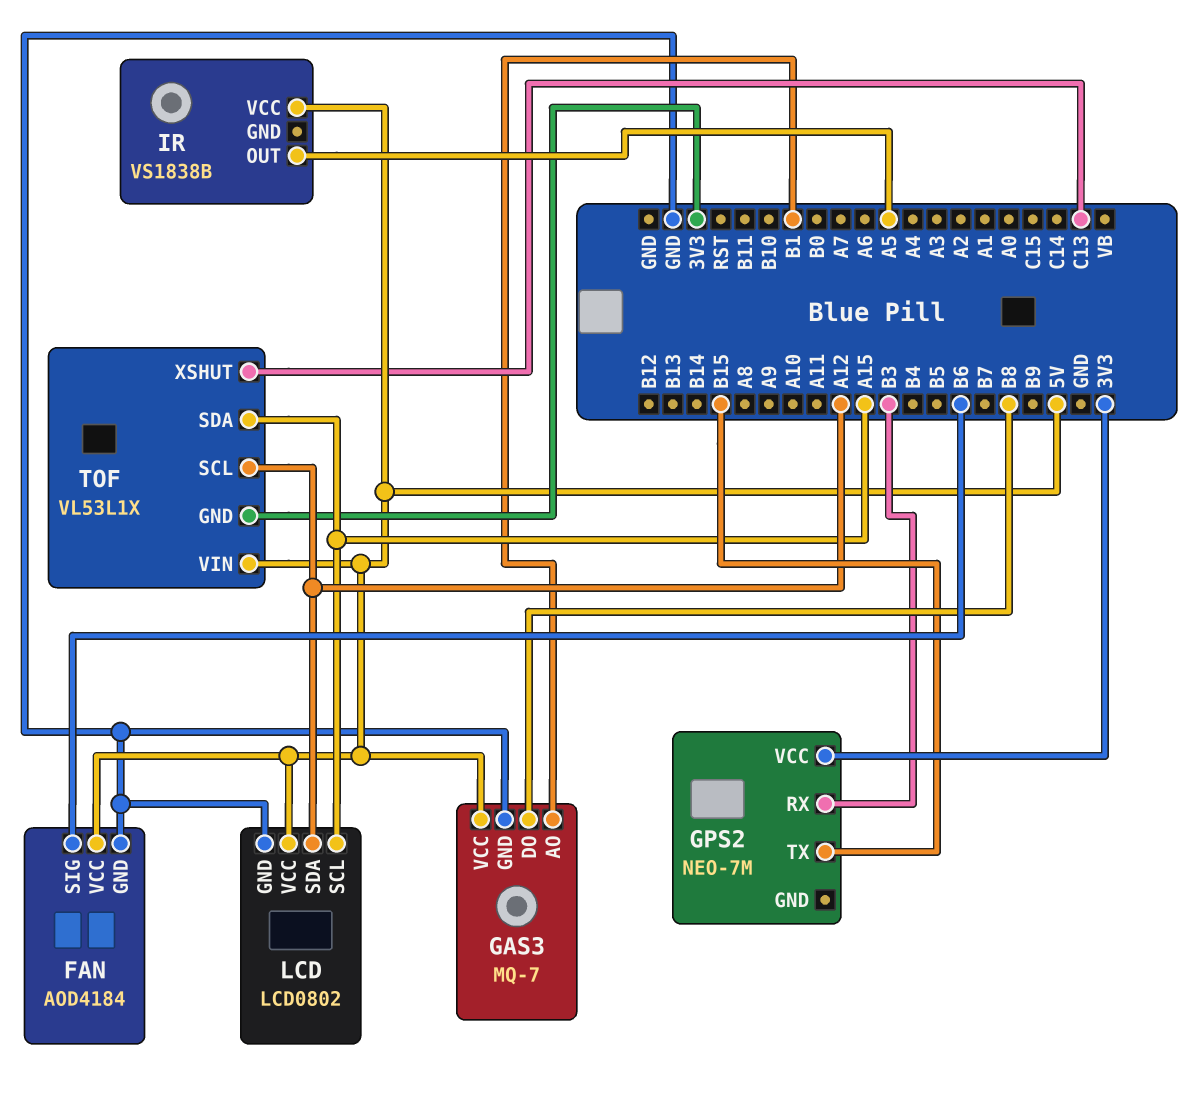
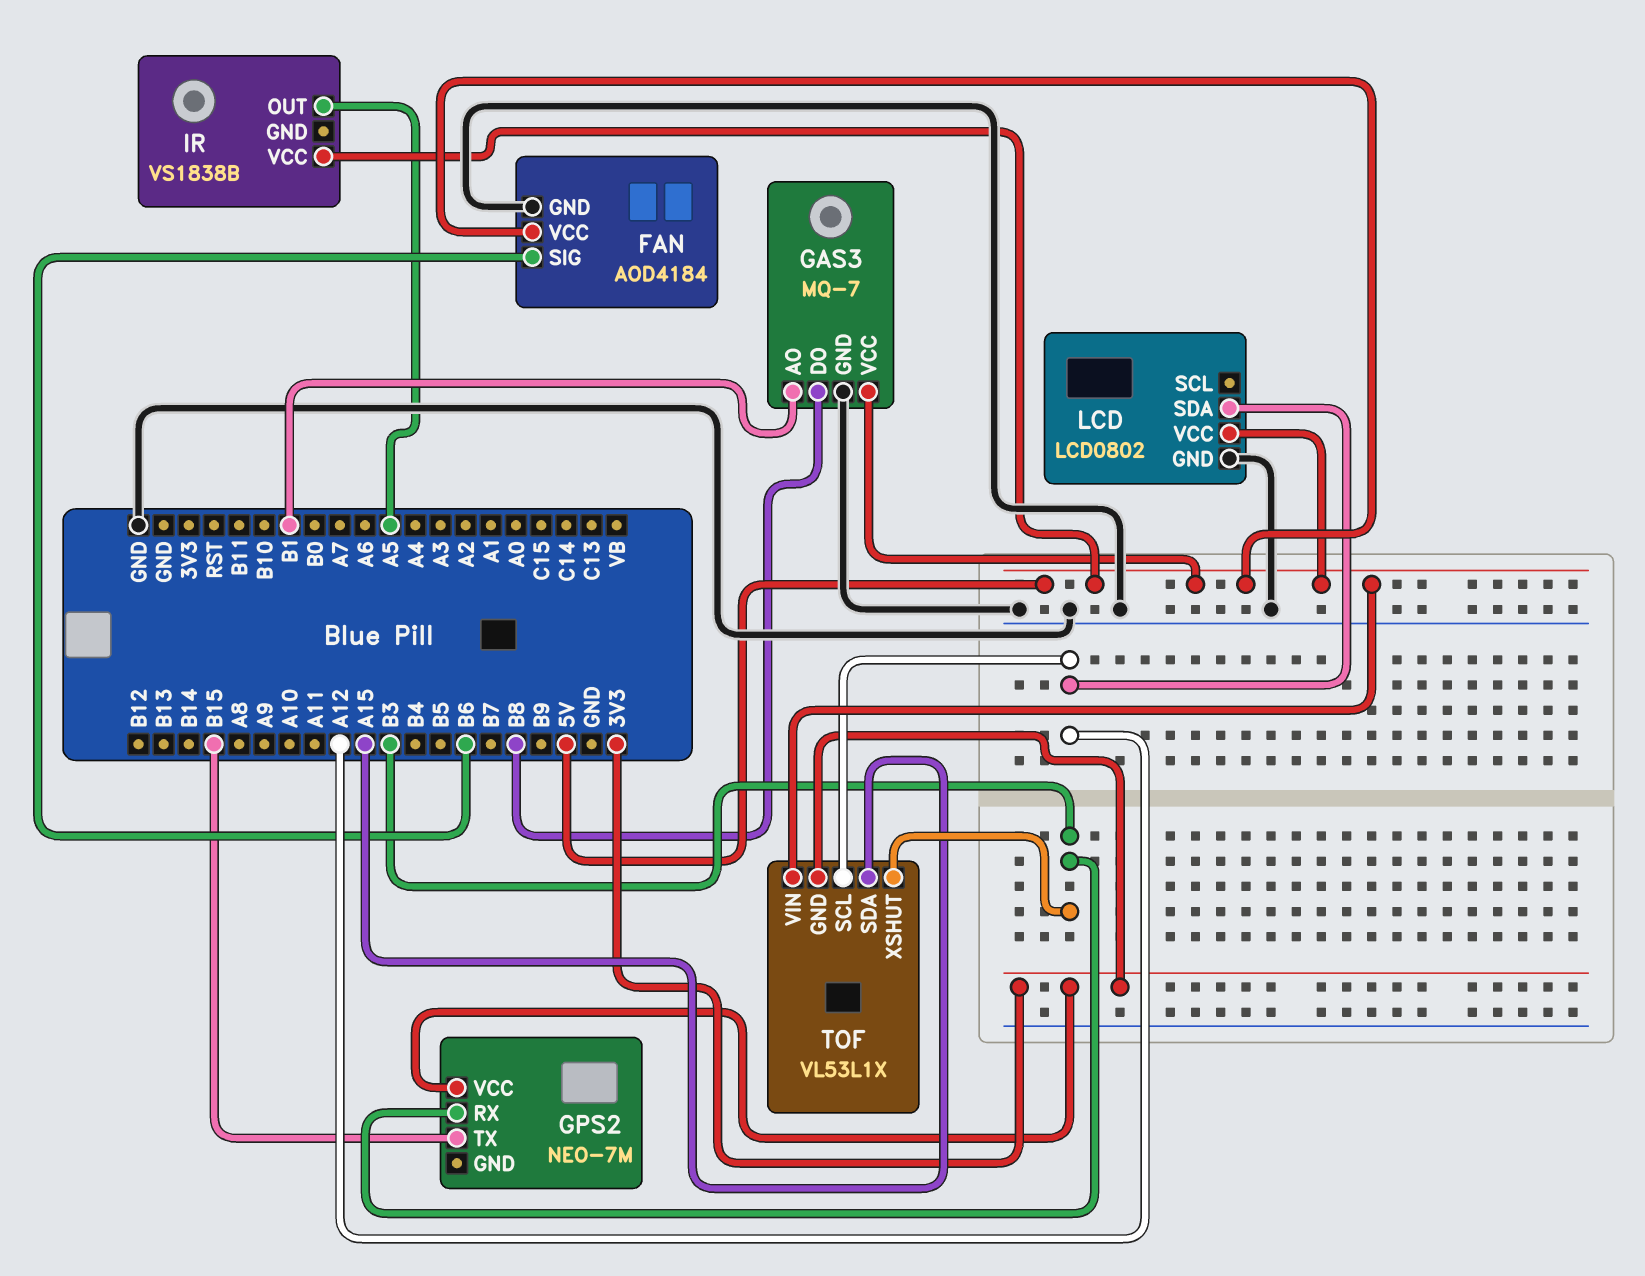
LCD pin SCL: A15 -> none
TOF pin XSHUT: C13 -> B3

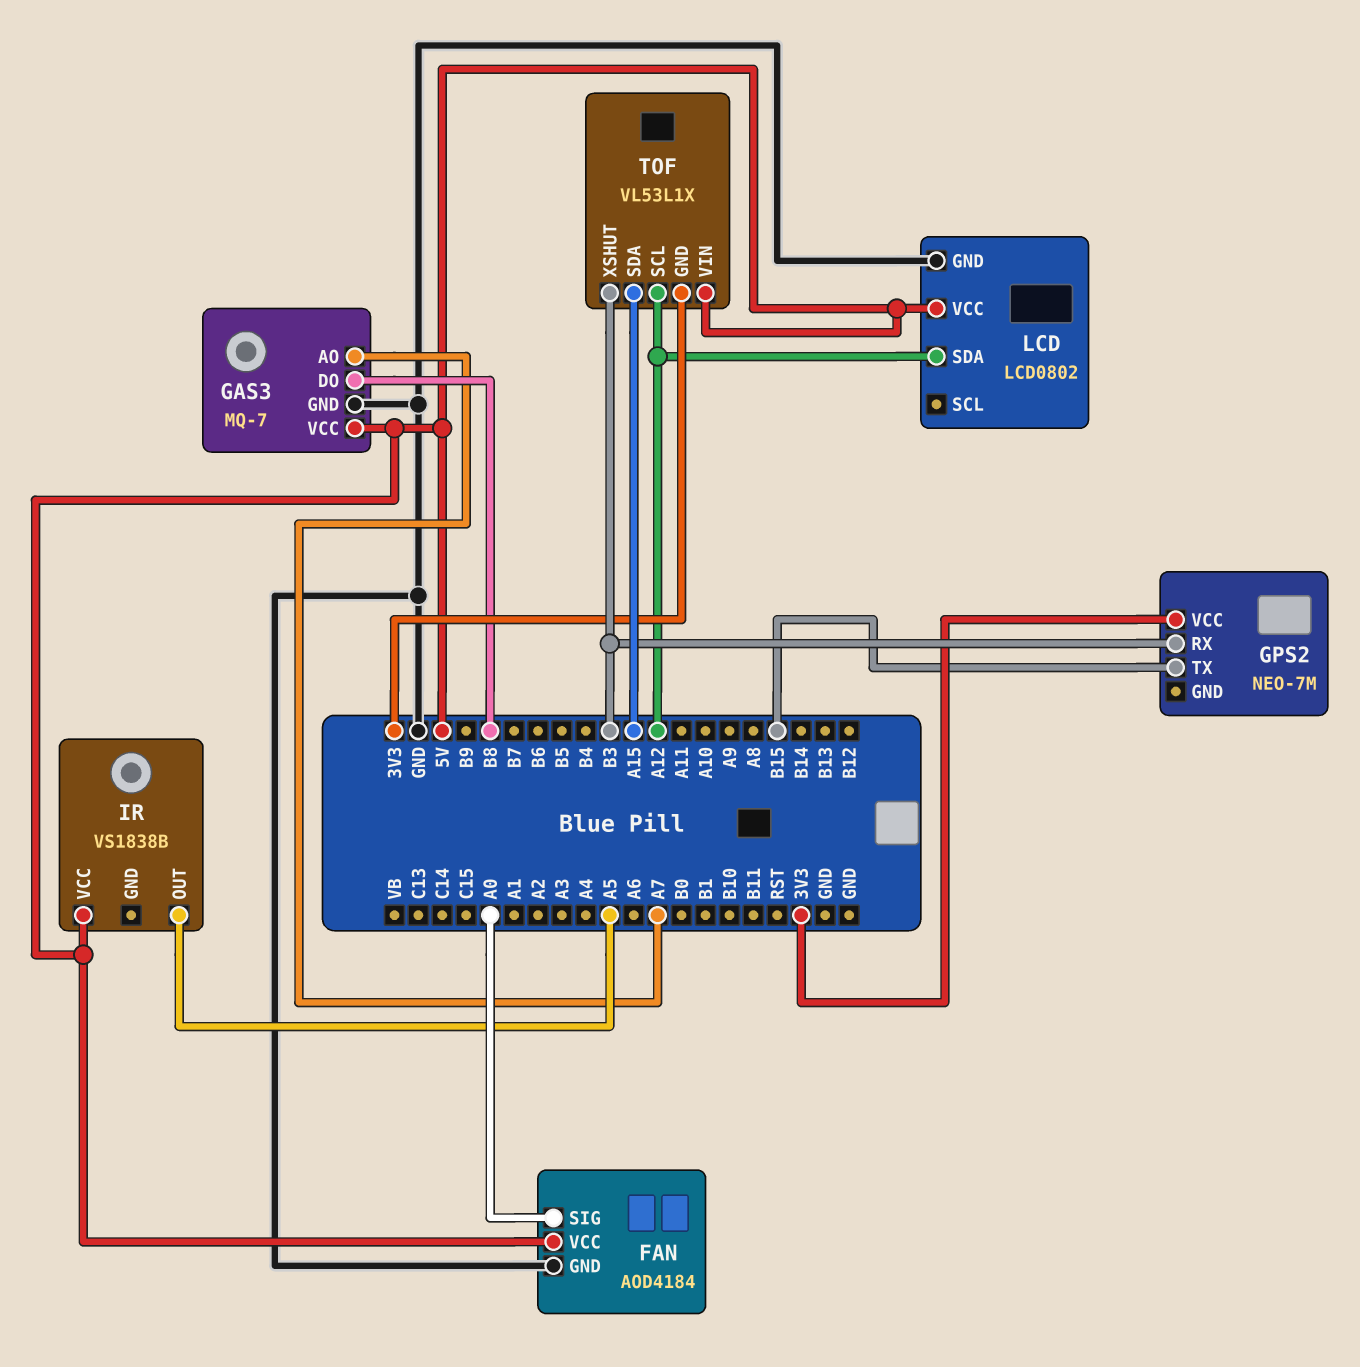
FAN pin SIG: B6 -> A0
GAS3 pin AO: B1 -> A7

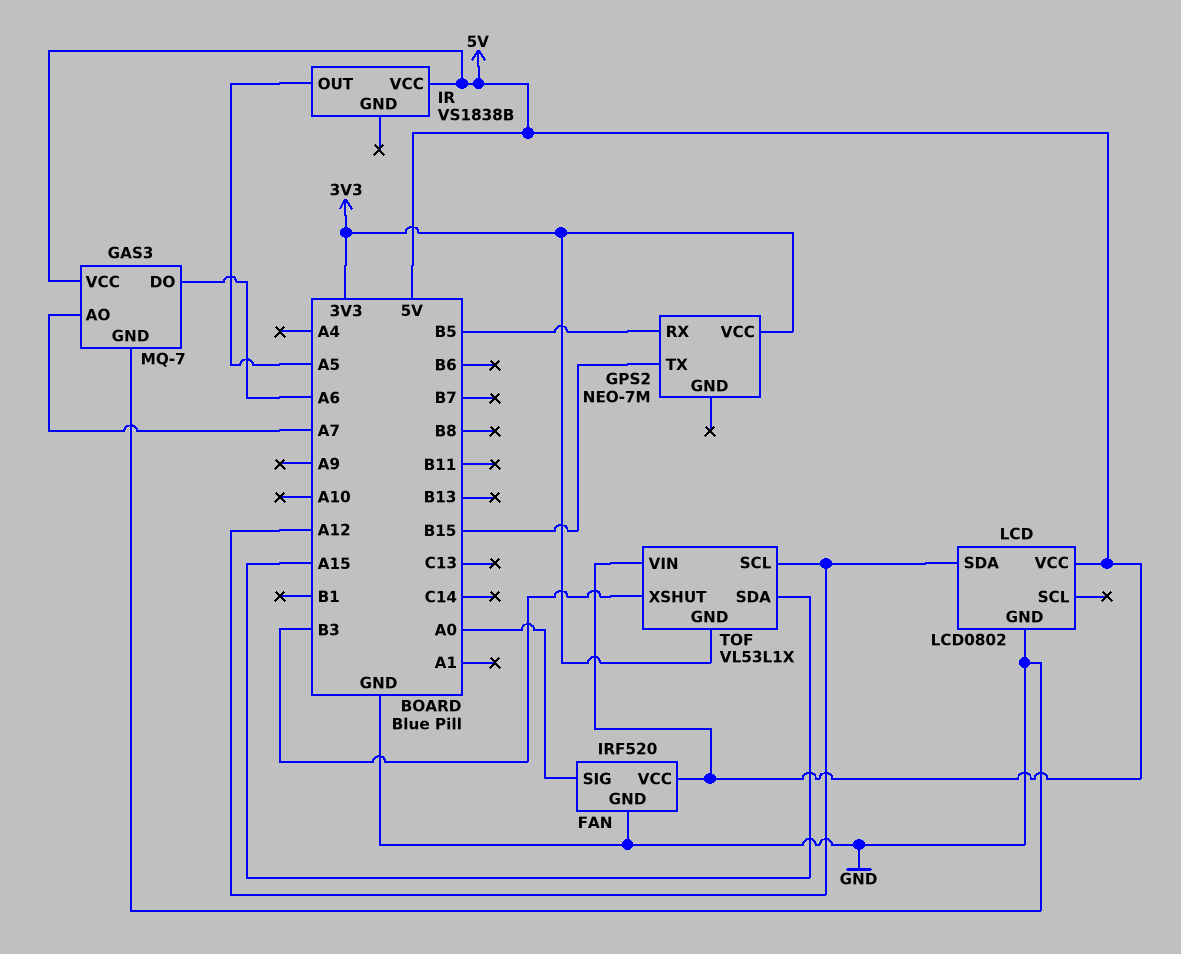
FAN: AOD4184 -> IRF520
GAS3 pin DO: B8 -> A6
GPS2 pin RX: B3 -> B5

